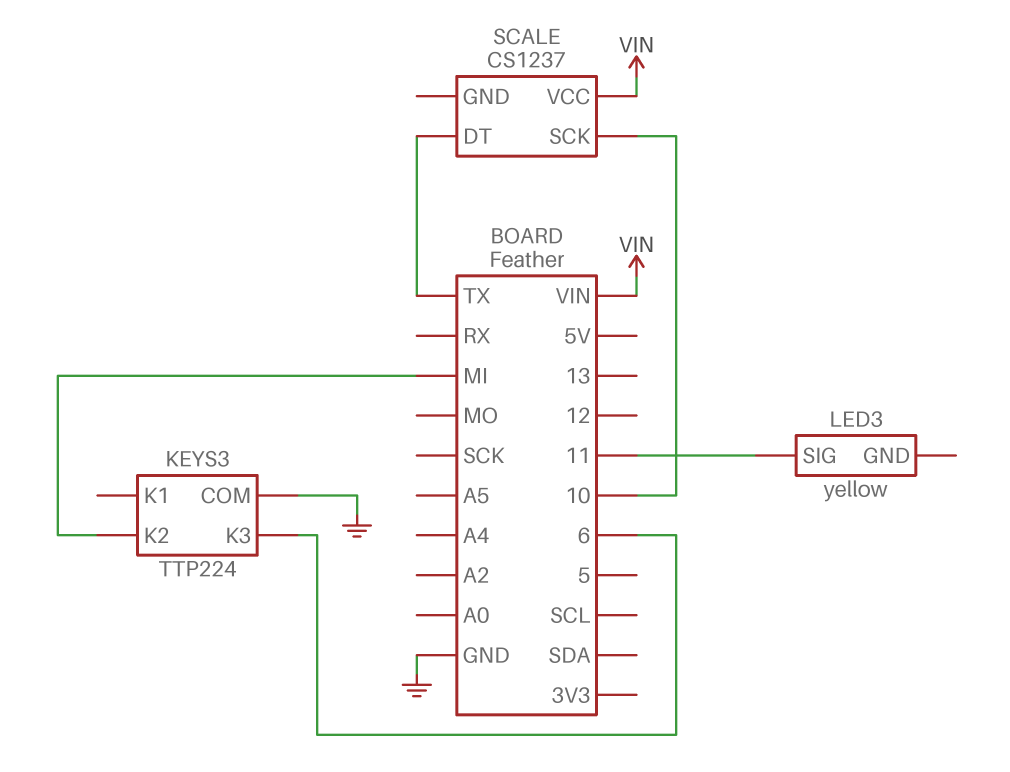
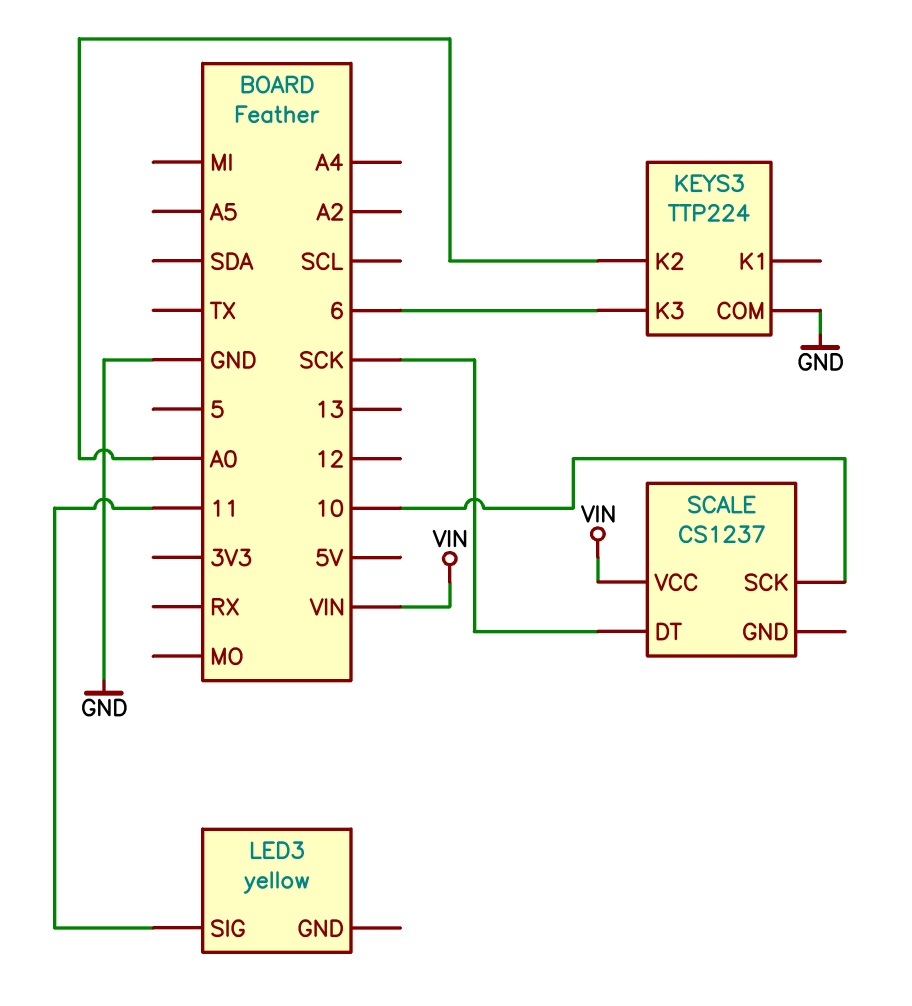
KEYS3 pin K2: MI -> A0
SCALE pin DT: TX -> SCK

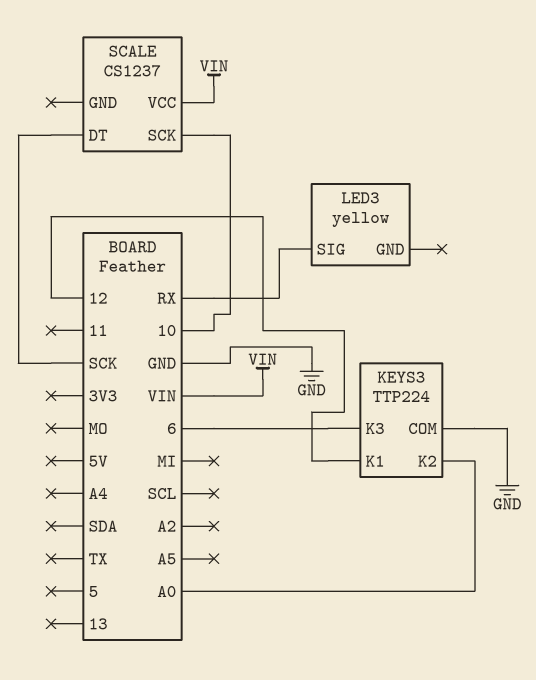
KEYS3 pin K1: none -> 12
LED3 pin SIG: 11 -> RX

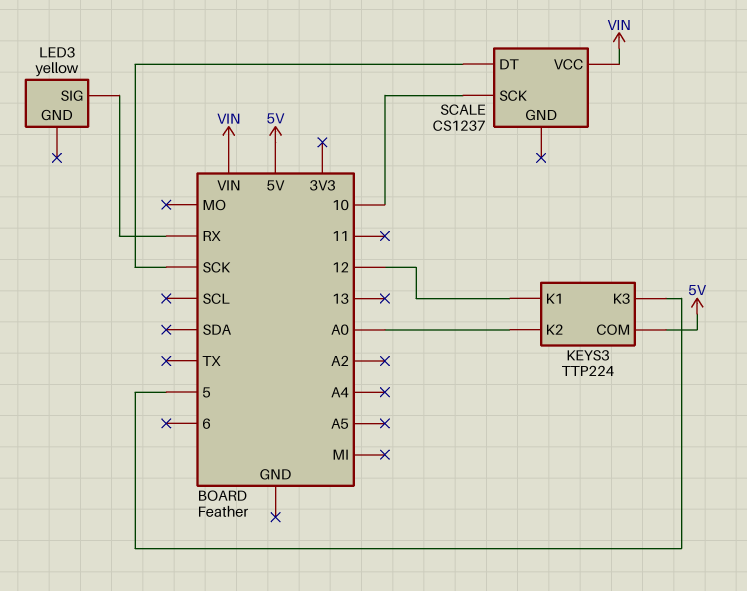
KEYS3 pin COM: GND -> 5V
KEYS3 pin K3: 6 -> 5

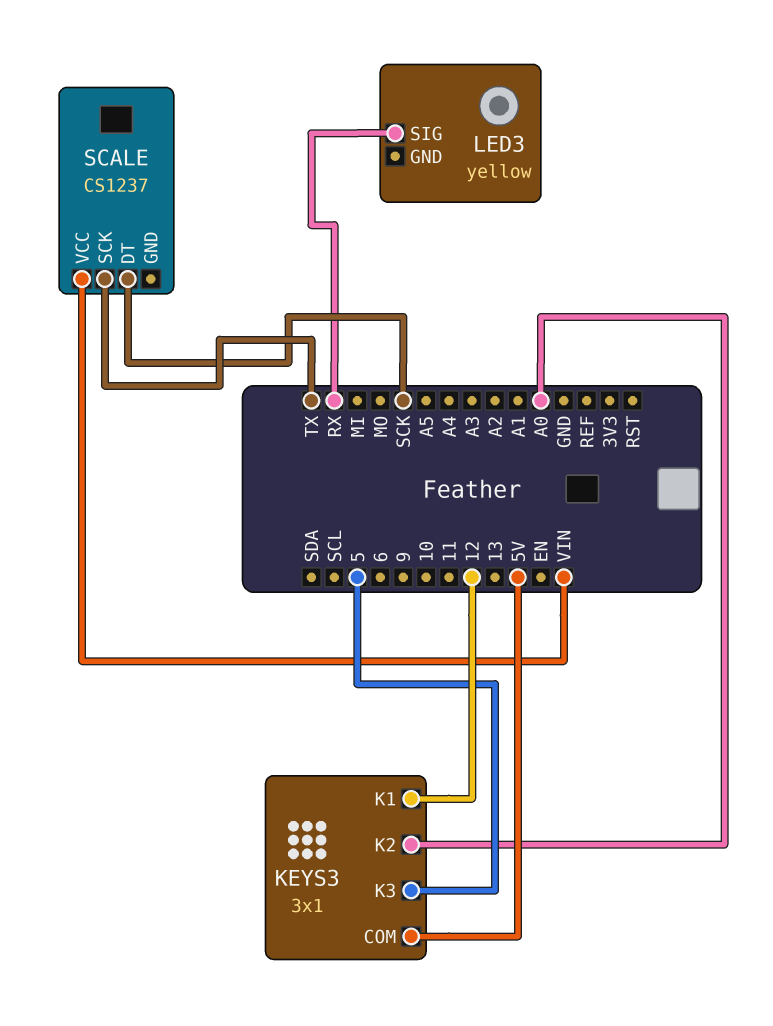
KEYS3: TTP224 -> 3x1
SCALE pin SCK: 10 -> TX

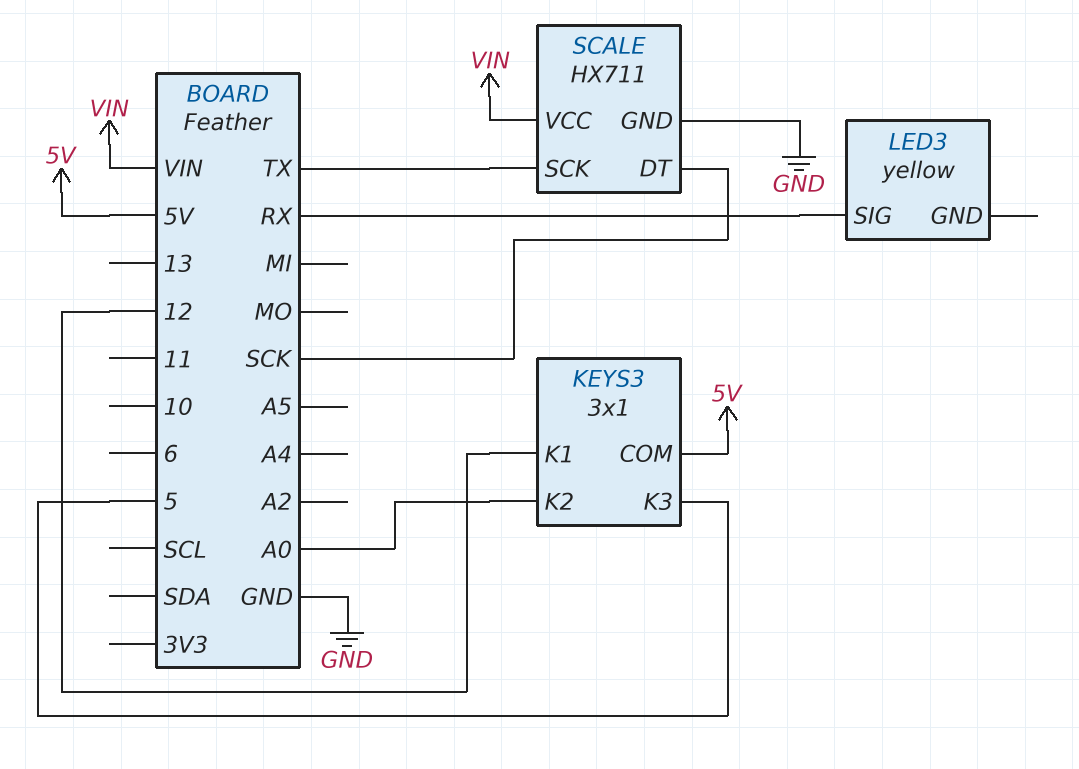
SCALE: CS1237 -> HX711
SCALE pin GND: none -> GND

